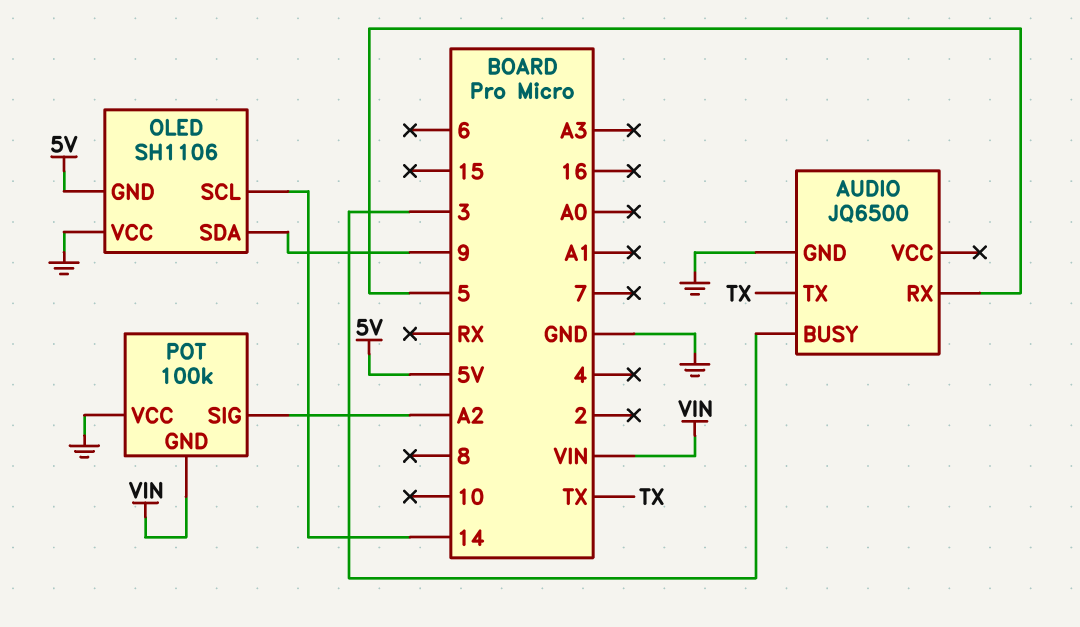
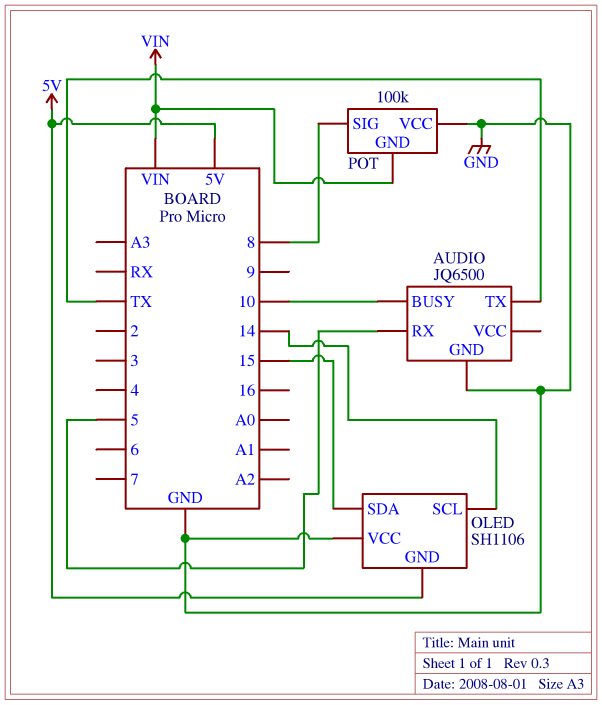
AUDIO pin BUSY: 3 -> 10
OLED pin SDA: 9 -> 15
POT pin SIG: A2 -> 8

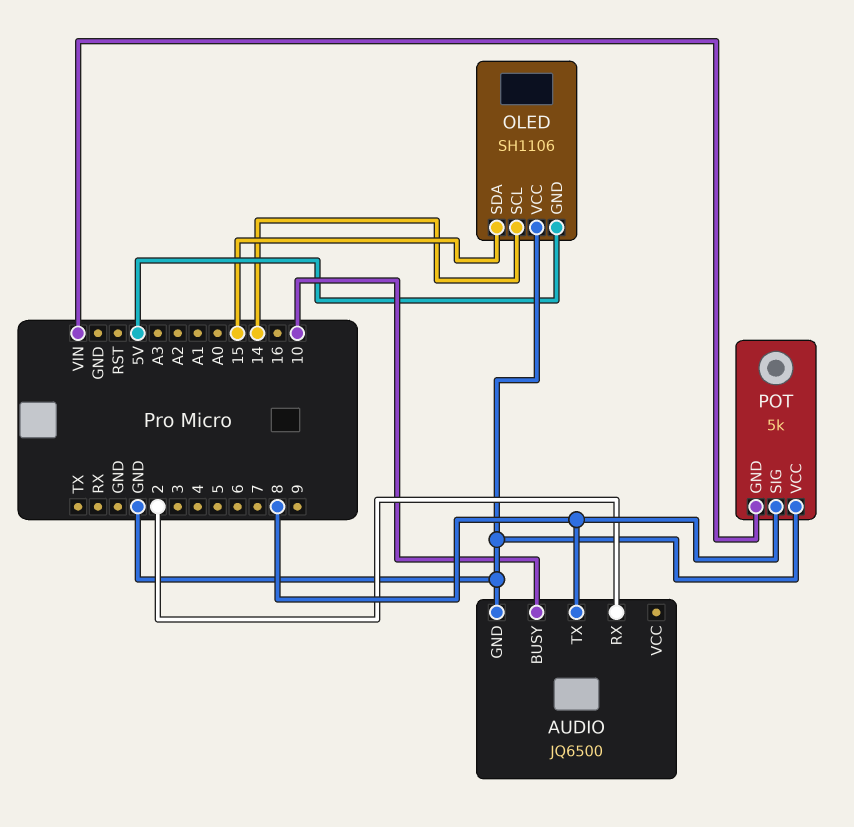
AUDIO pin RX: 5 -> 2
AUDIO pin TX: TX -> 8
POT: 100k -> 5k

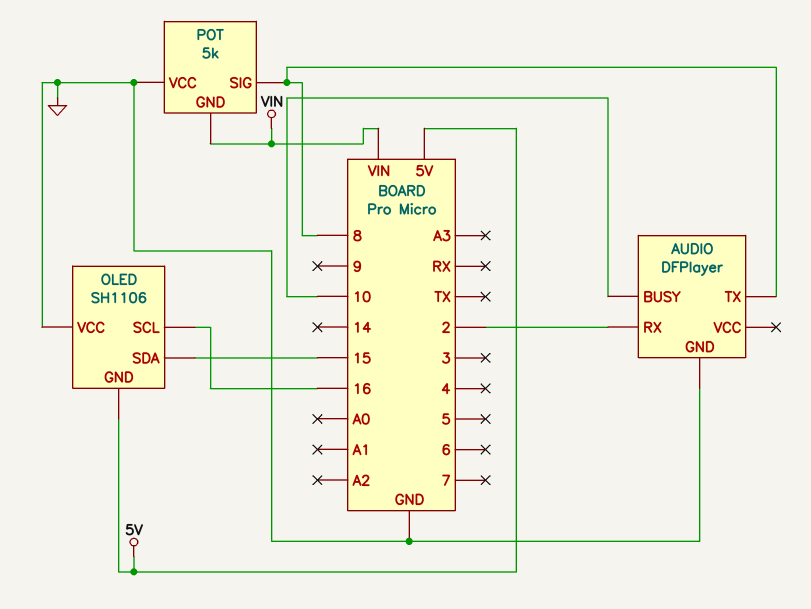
AUDIO: JQ6500 -> DFPlayer
OLED pin SCL: 14 -> 16

